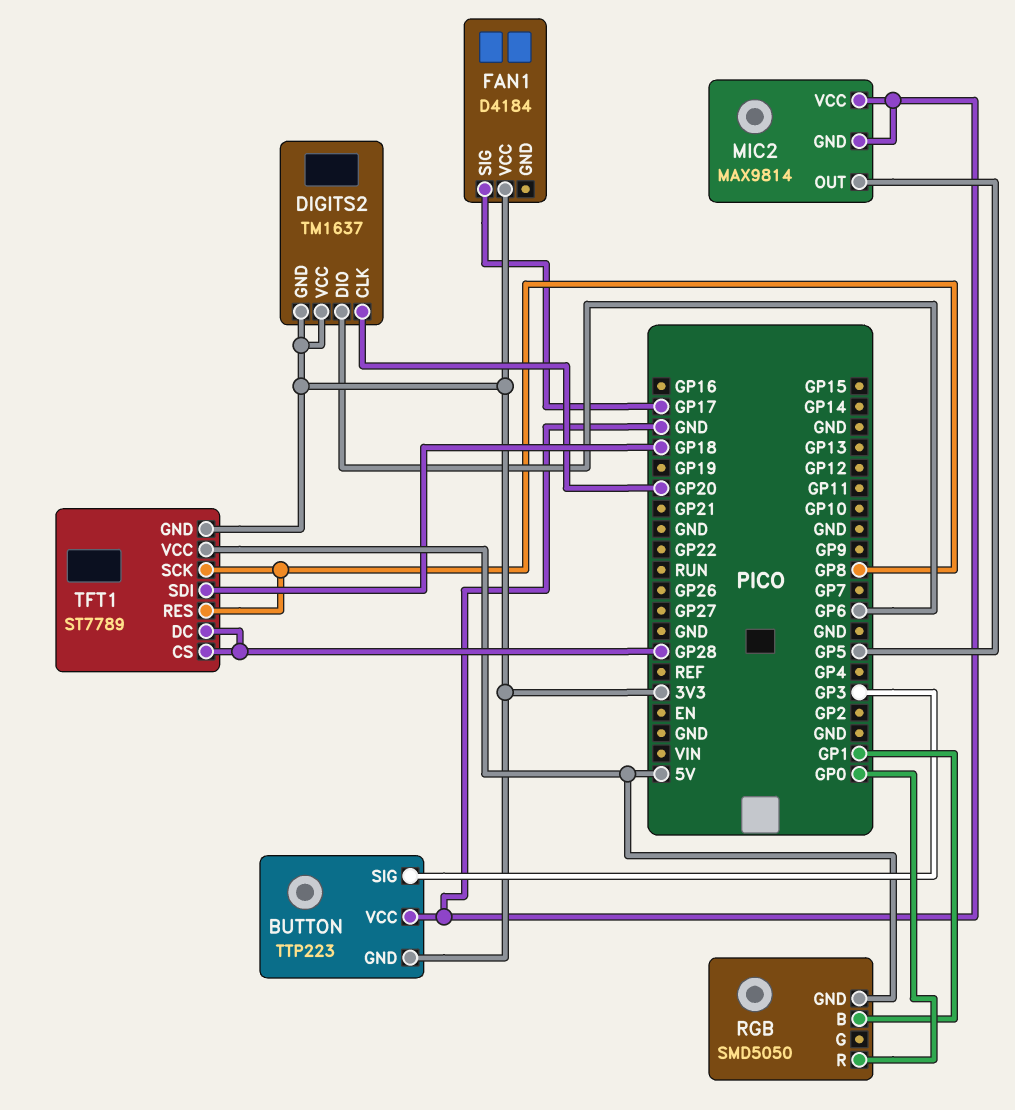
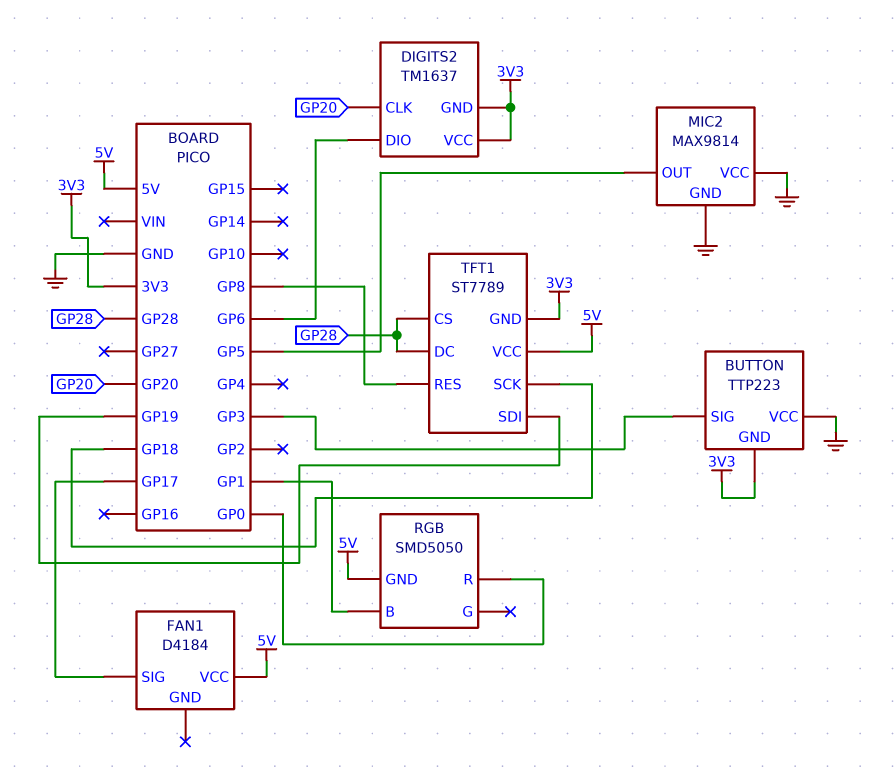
FAN1 pin VCC: 3V3 -> 5V
TFT1 pin SCK: GP8 -> GP18
TFT1 pin SDI: GP18 -> GP19

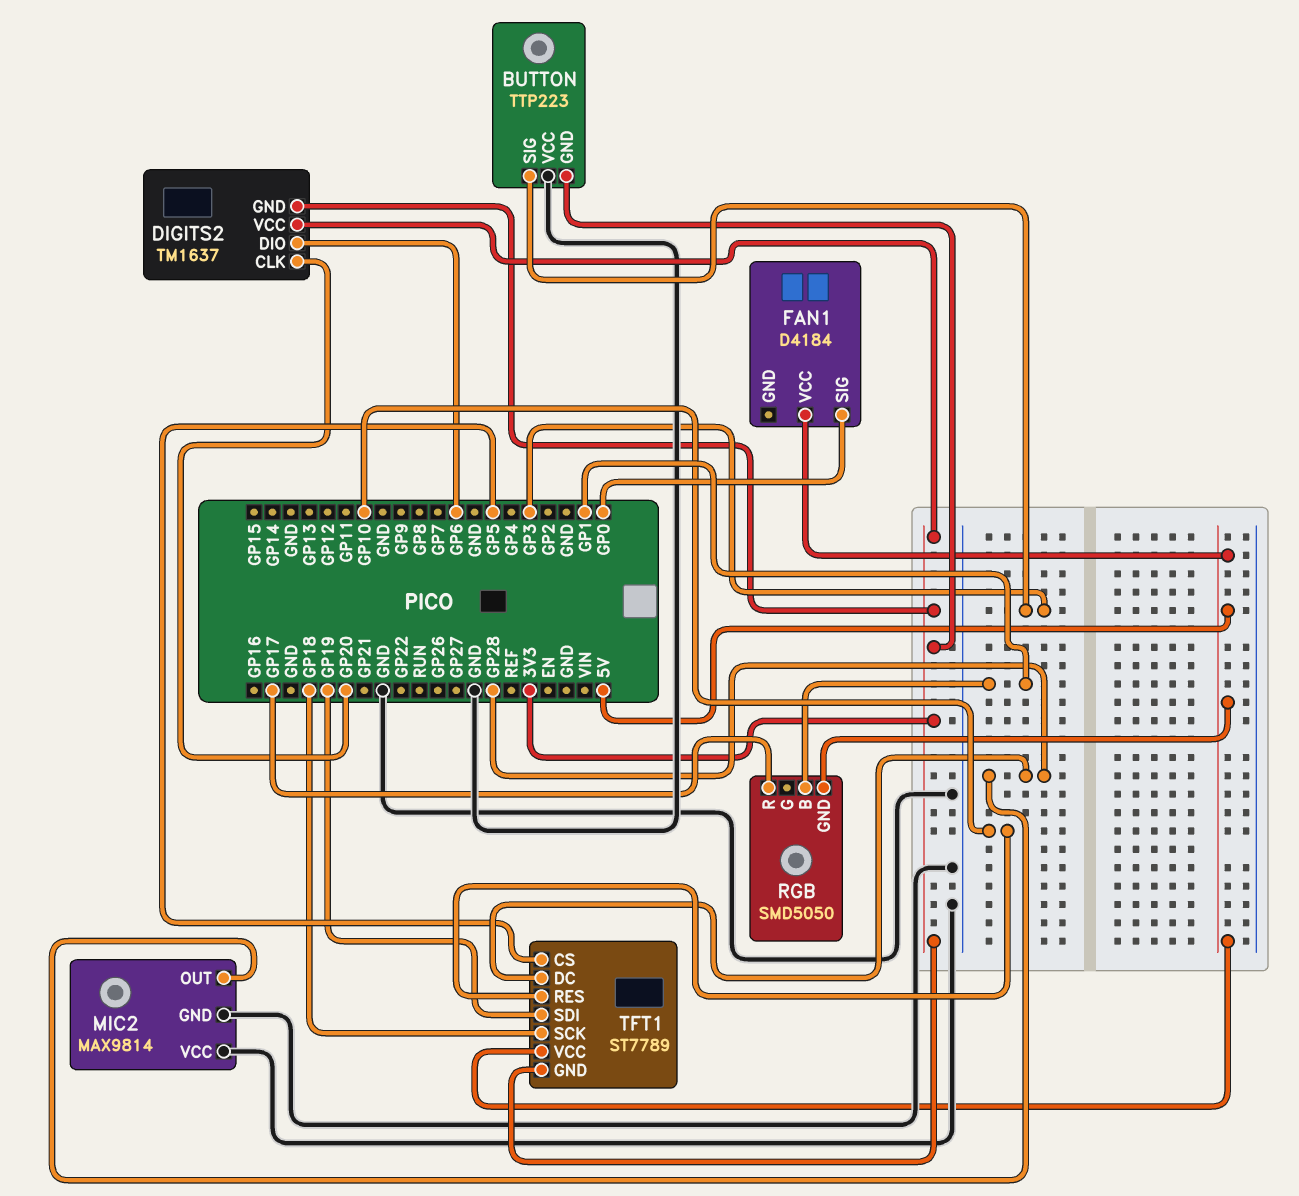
FAN1 pin SIG: GP17 -> GP0
MIC2 pin OUT: GP5 -> GP28
RGB pin R: GP0 -> GP17
TFT1 pin CS: GP28 -> GP5
TFT1 pin RES: GP8 -> GP10

